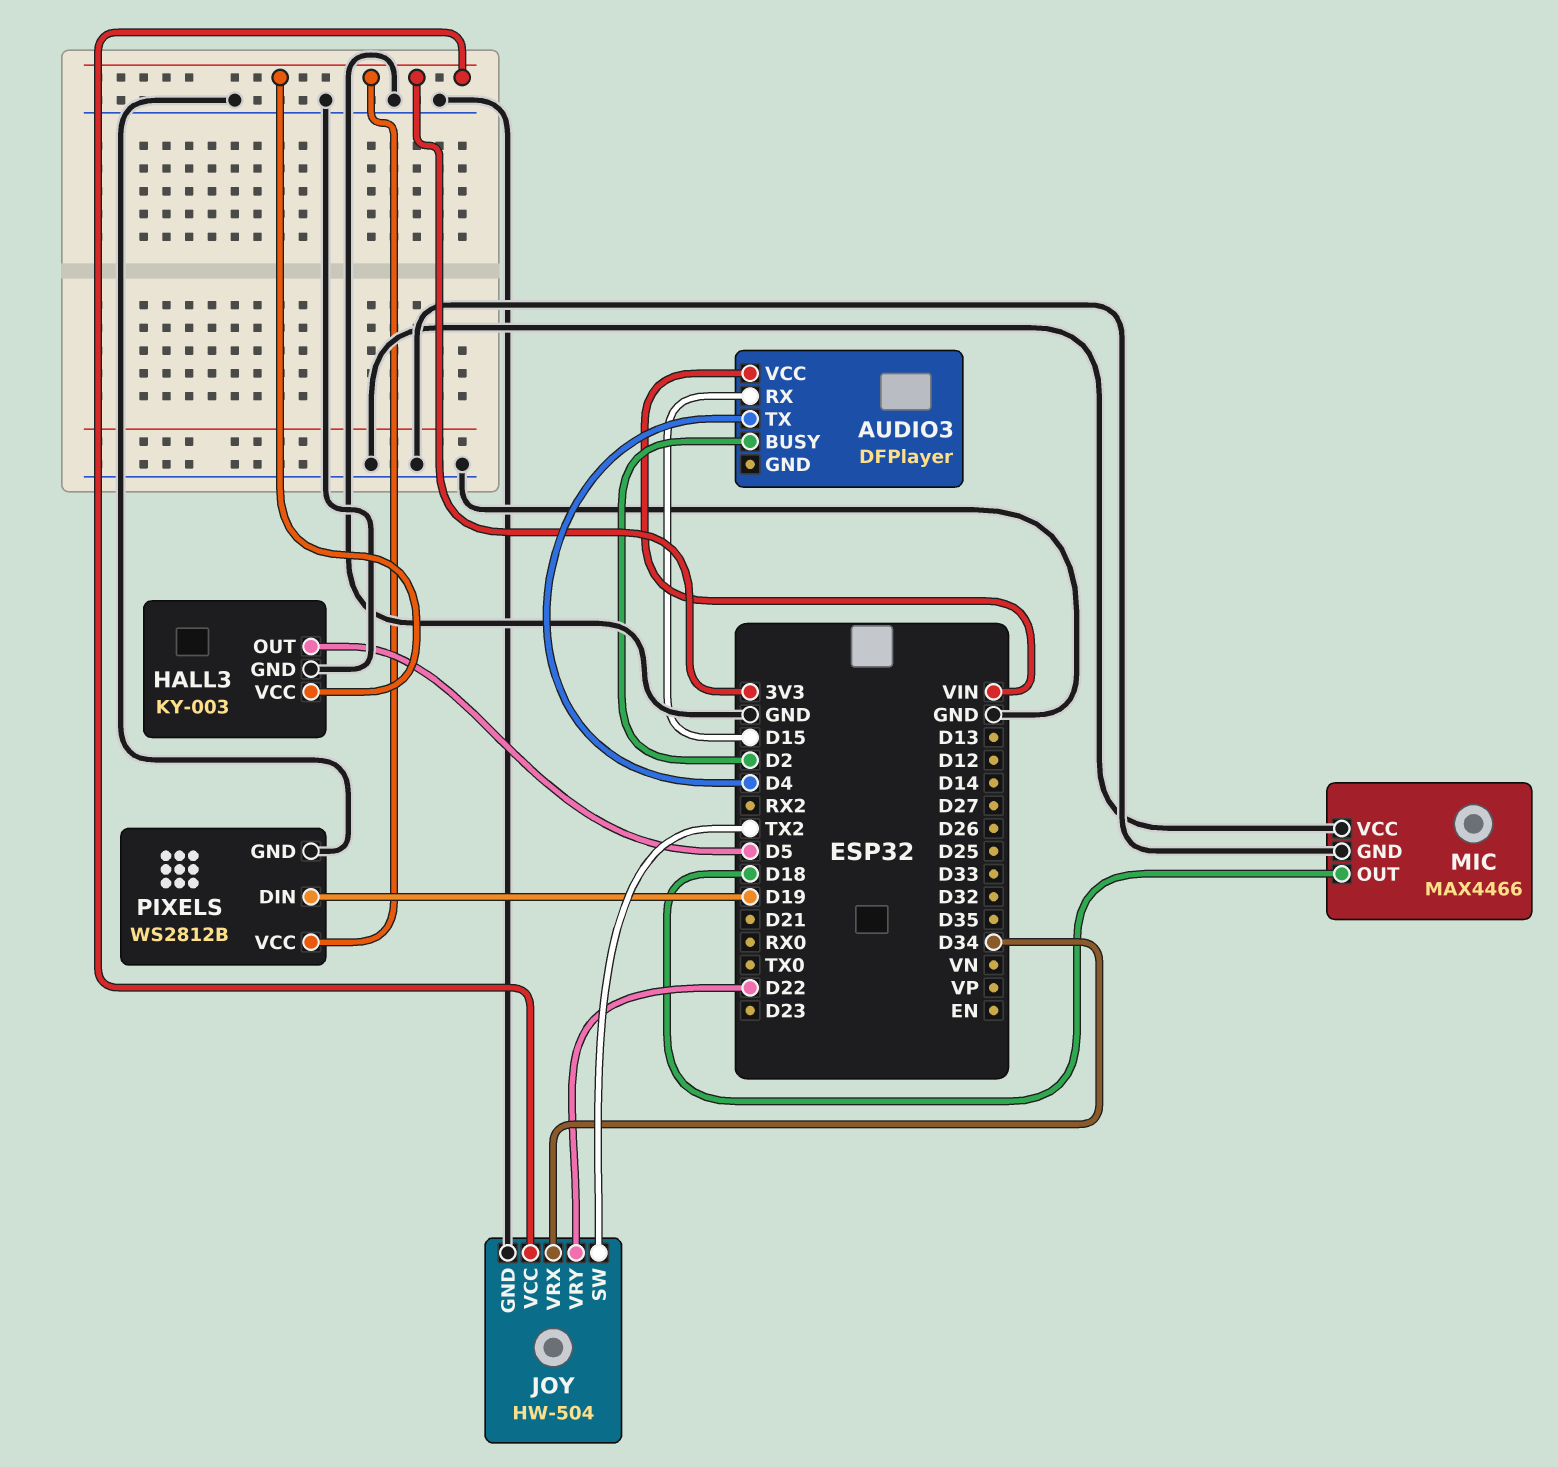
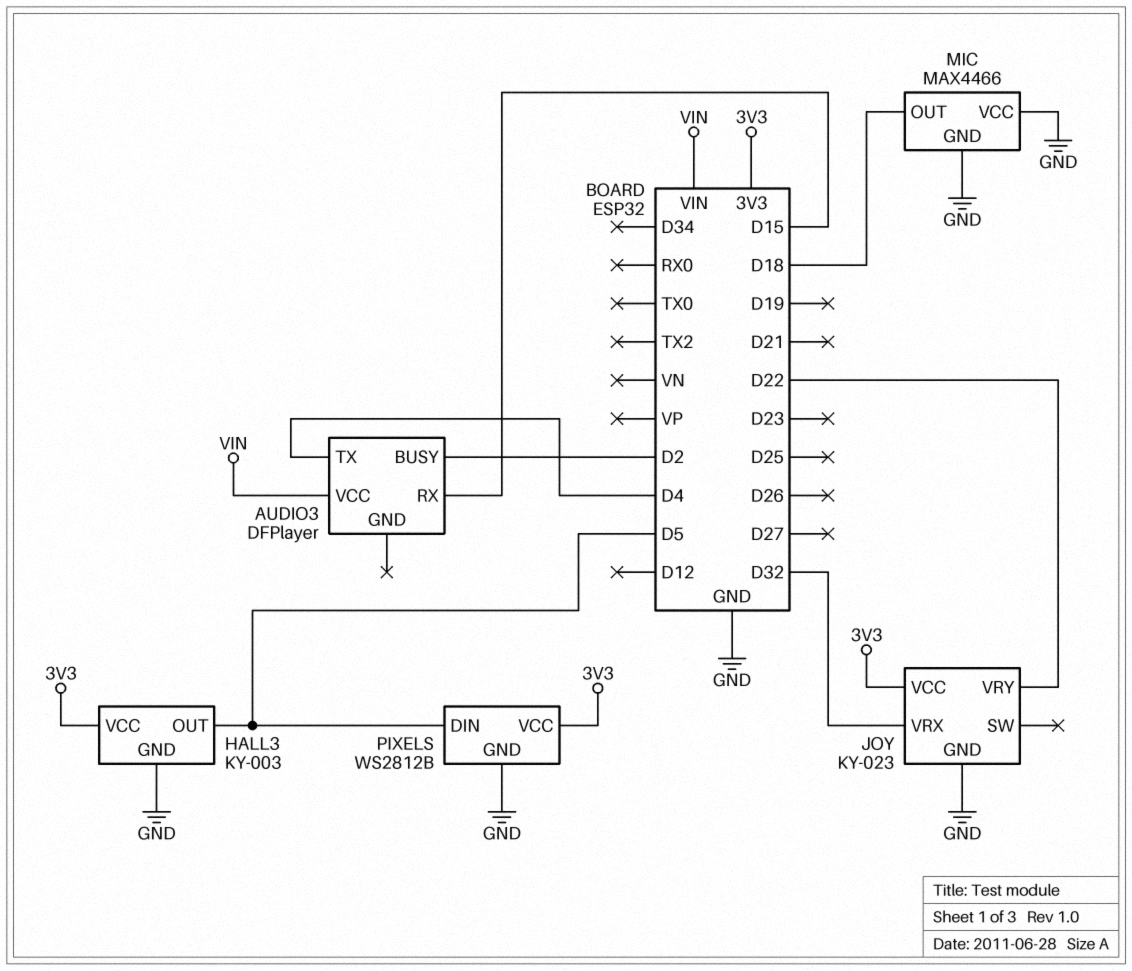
JOY: HW-504 -> KY-023
JOY pin SW: TX2 -> none
JOY pin VRX: D34 -> D32
PIXELS pin DIN: D19 -> D5

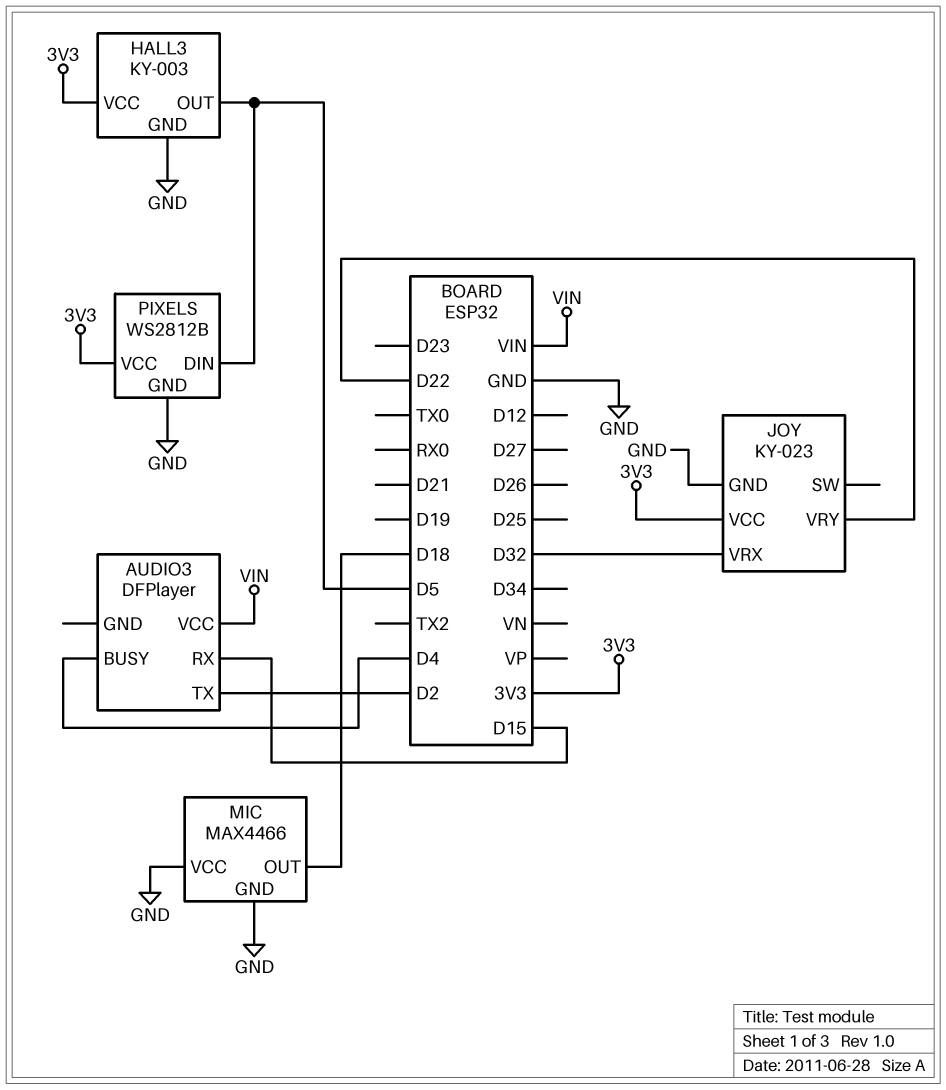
AUDIO3 pin BUSY: D2 -> D4
AUDIO3 pin TX: D4 -> D2

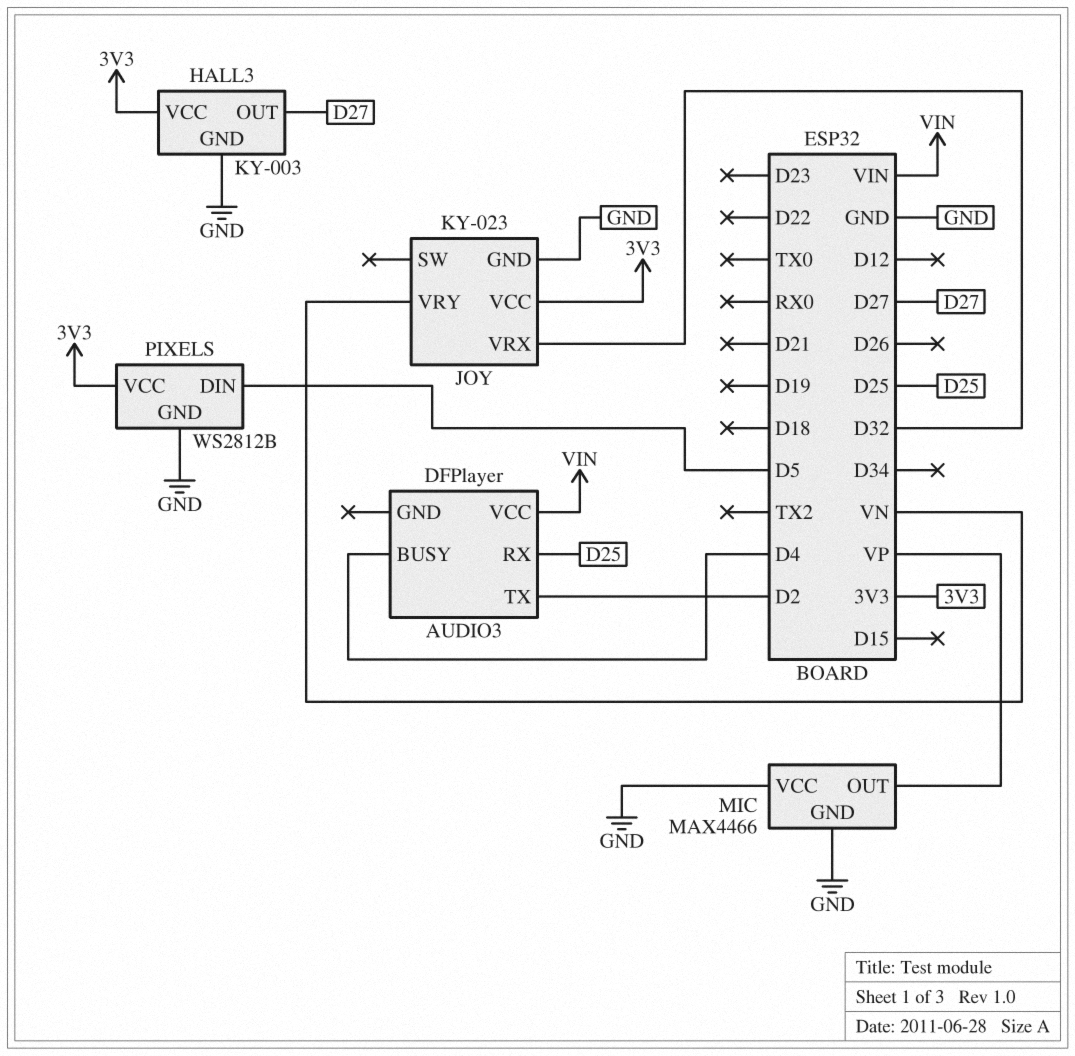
AUDIO3 pin RX: D15 -> D25
HALL3 pin OUT: D5 -> D27
JOY pin VRY: D22 -> VN
MIC pin OUT: D18 -> VP

